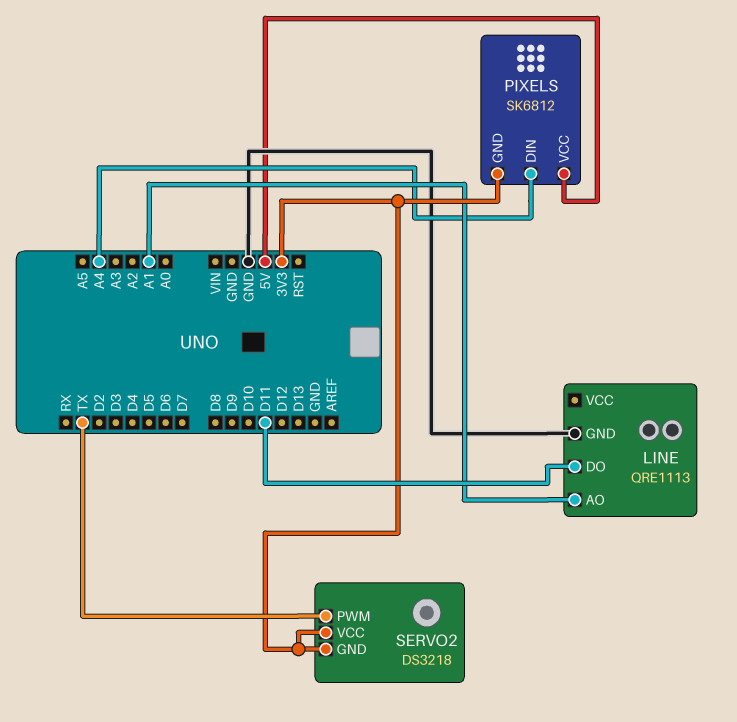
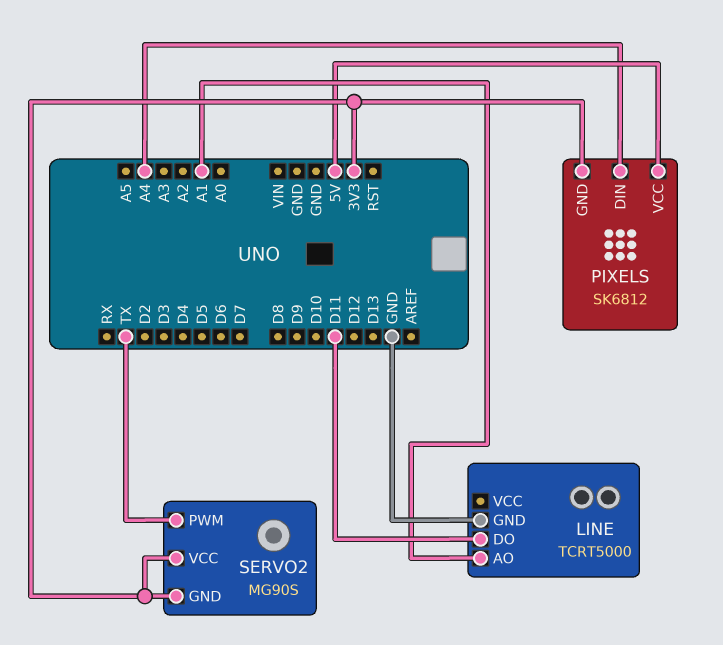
LINE: QRE1113 -> TCRT5000
SERVO2: DS3218 -> MG90S

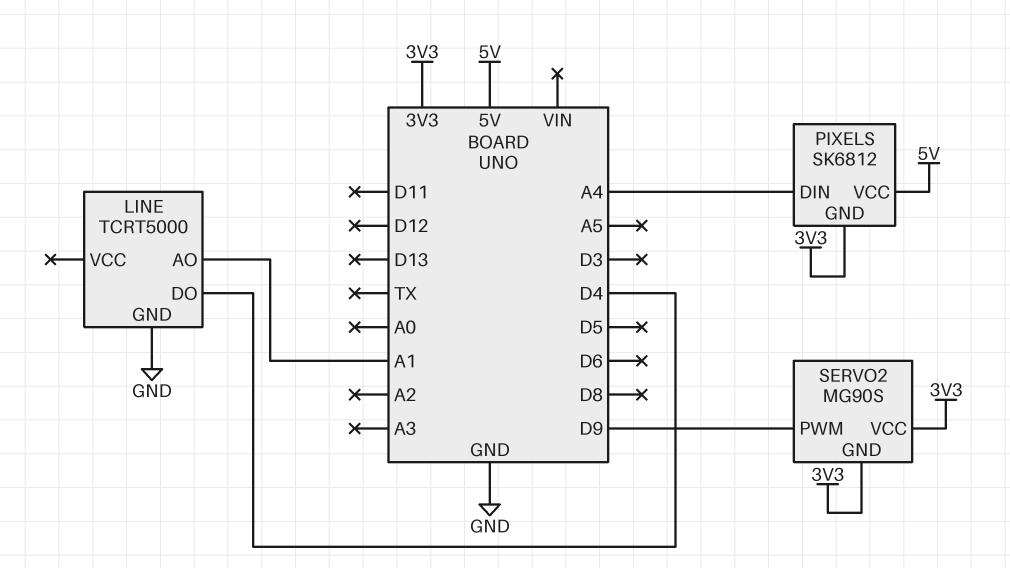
LINE pin DO: D11 -> D4
SERVO2 pin PWM: TX -> D9

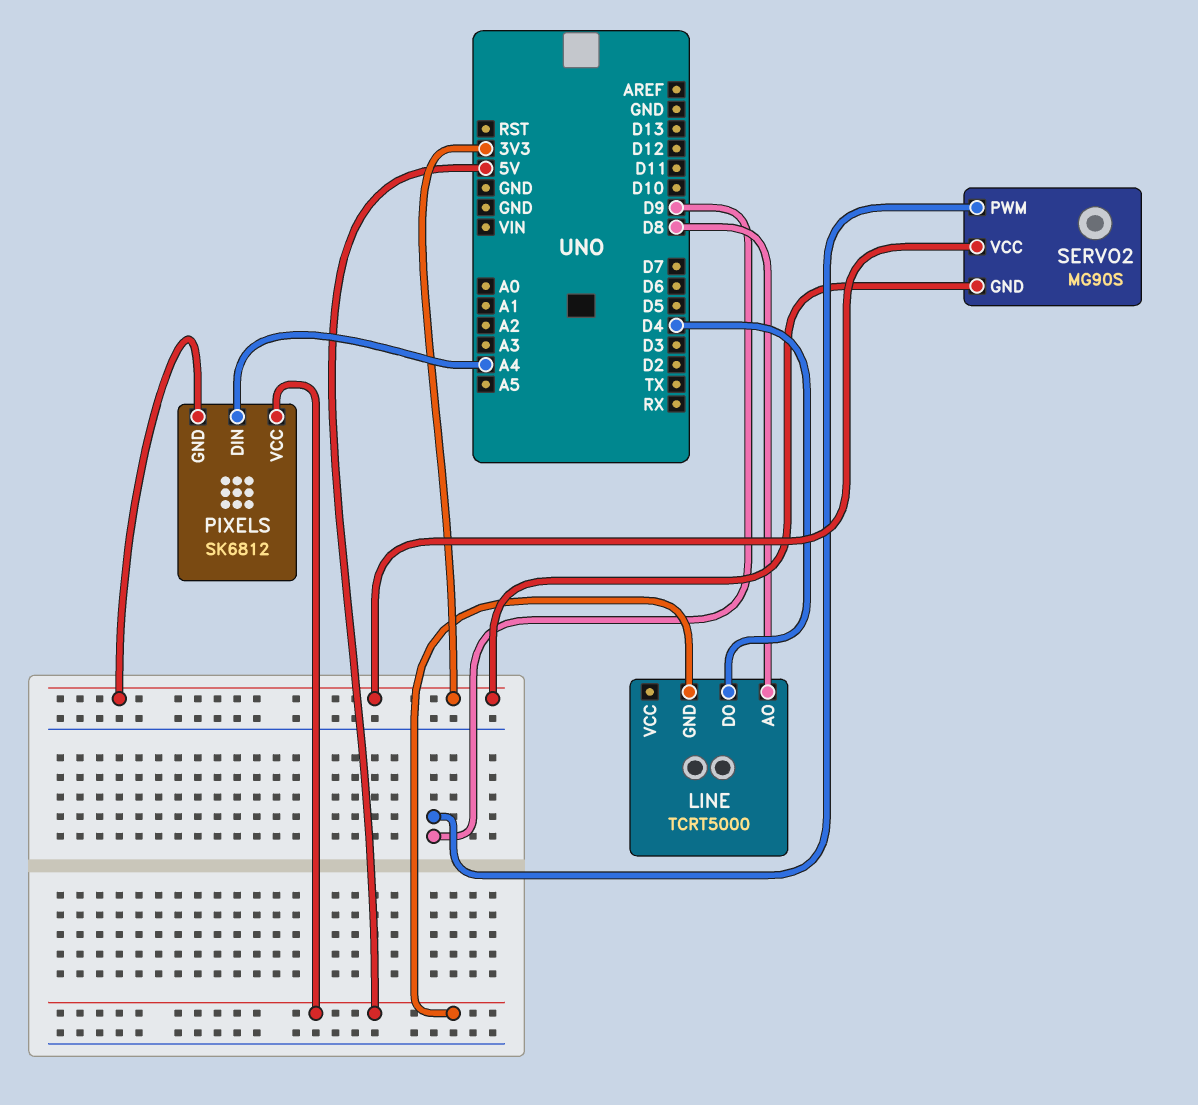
LINE pin AO: A1 -> D8
LINE pin GND: GND -> 5V

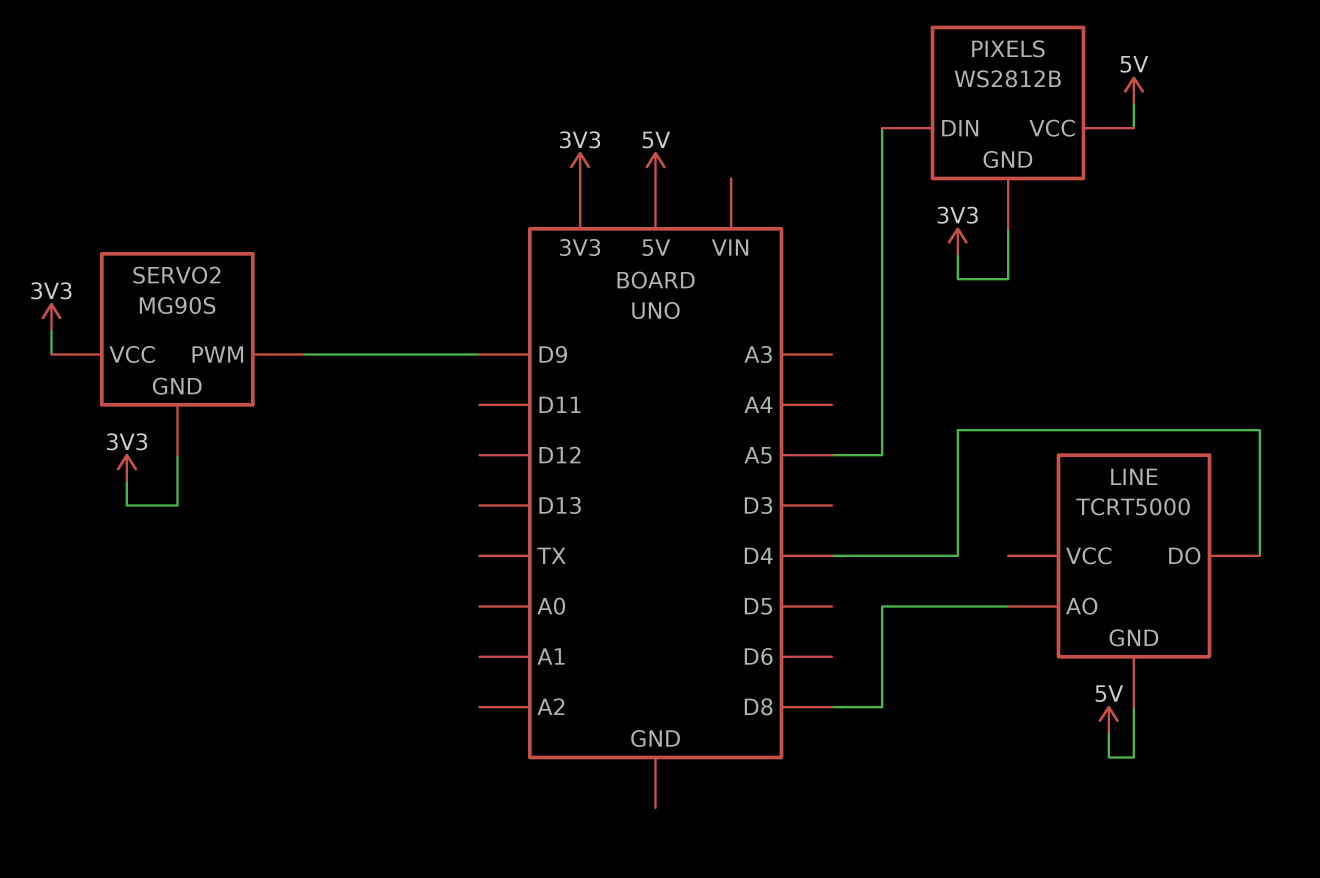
PIXELS: SK6812 -> WS2812B
PIXELS pin DIN: A4 -> A5

